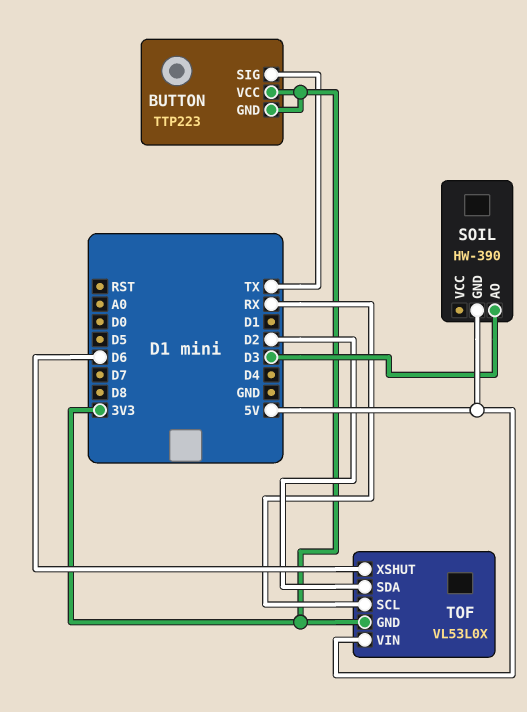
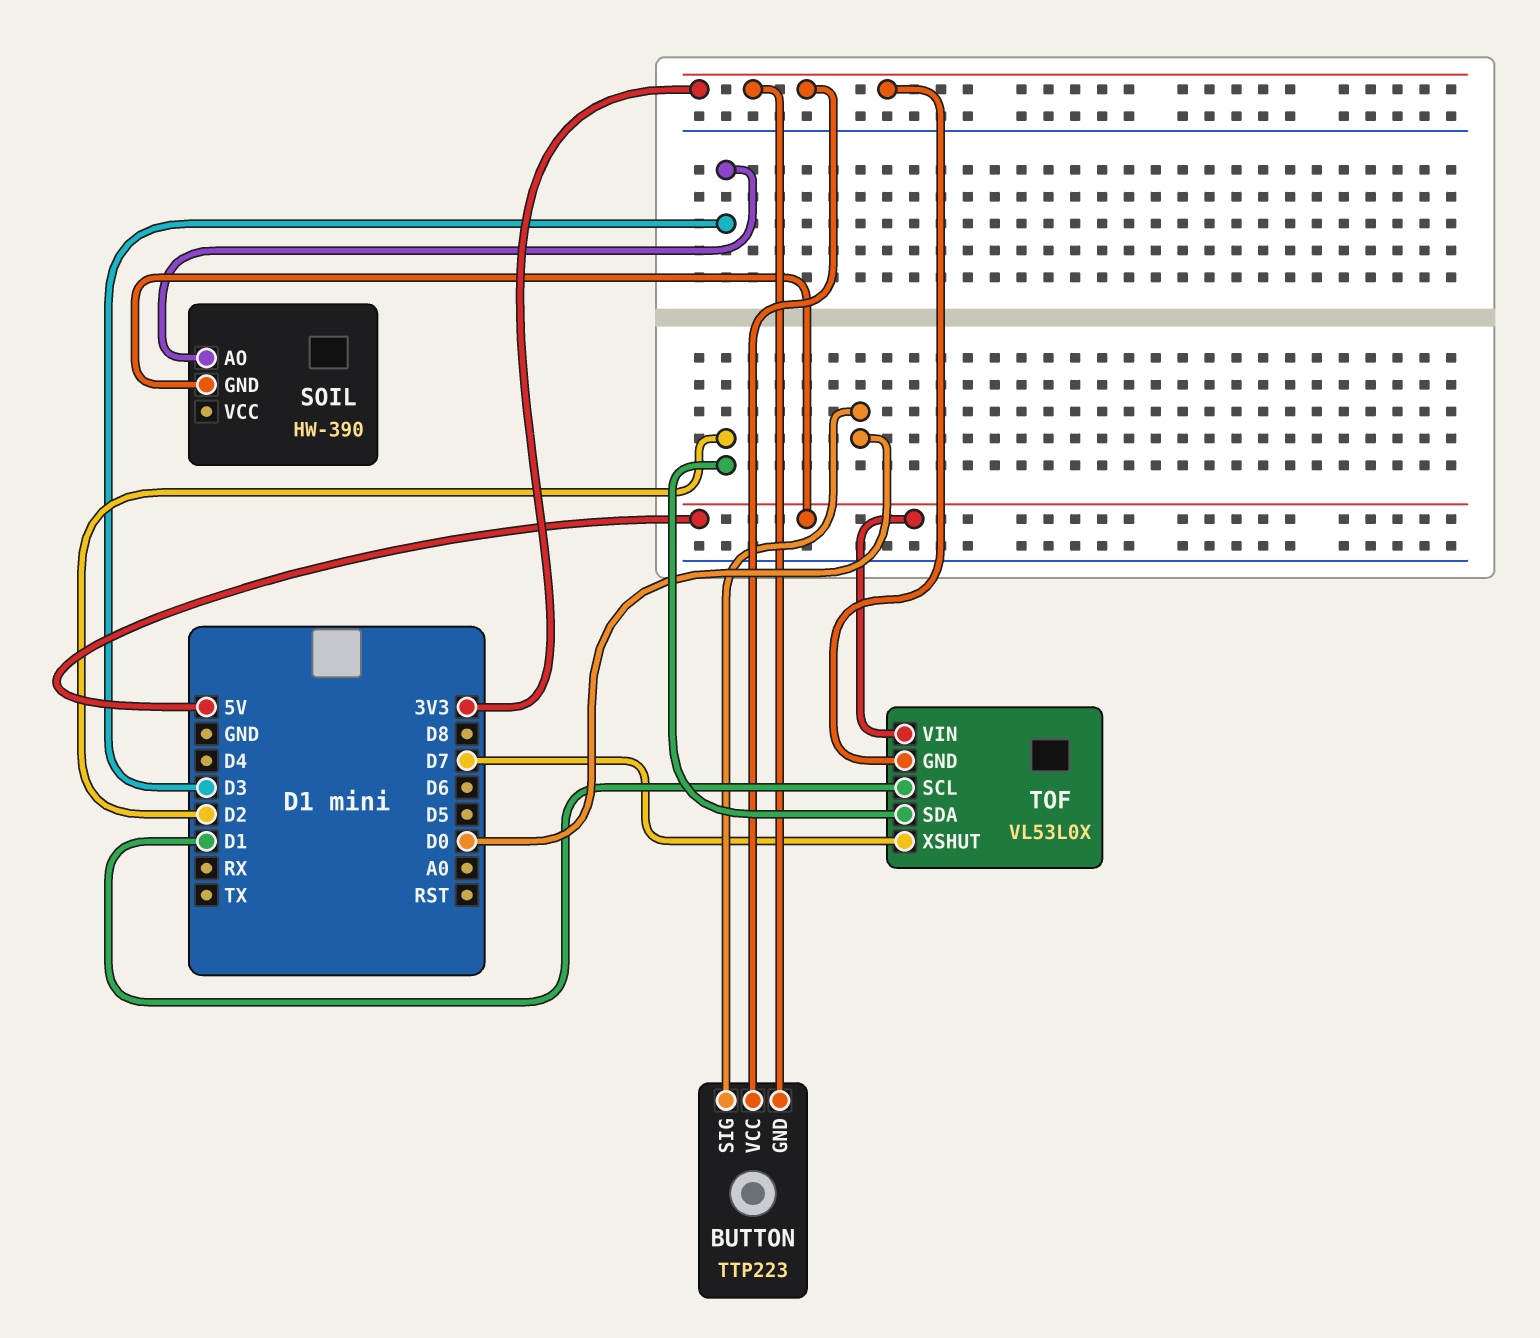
BUTTON pin SIG: TX -> D0
TOF pin SCL: RX -> D1
TOF pin XSHUT: D6 -> D7

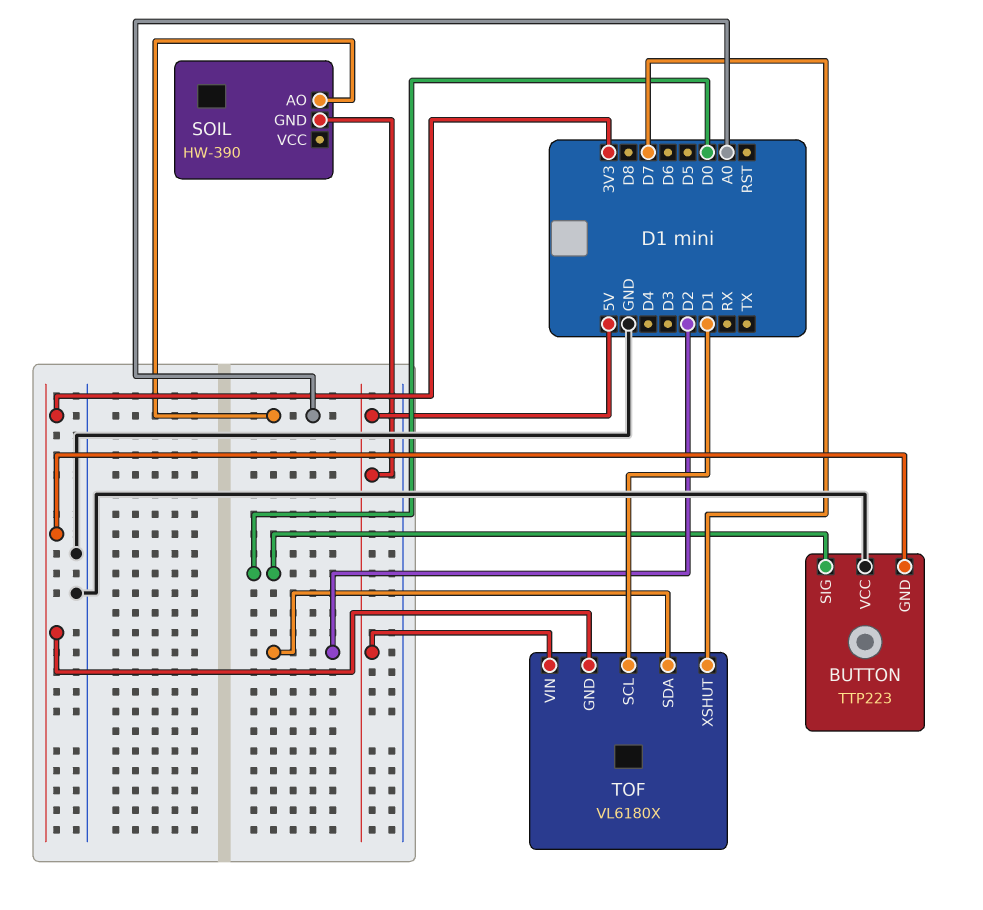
BUTTON pin VCC: 3V3 -> GND
SOIL pin AO: D3 -> A0
TOF: VL53L0X -> VL6180X

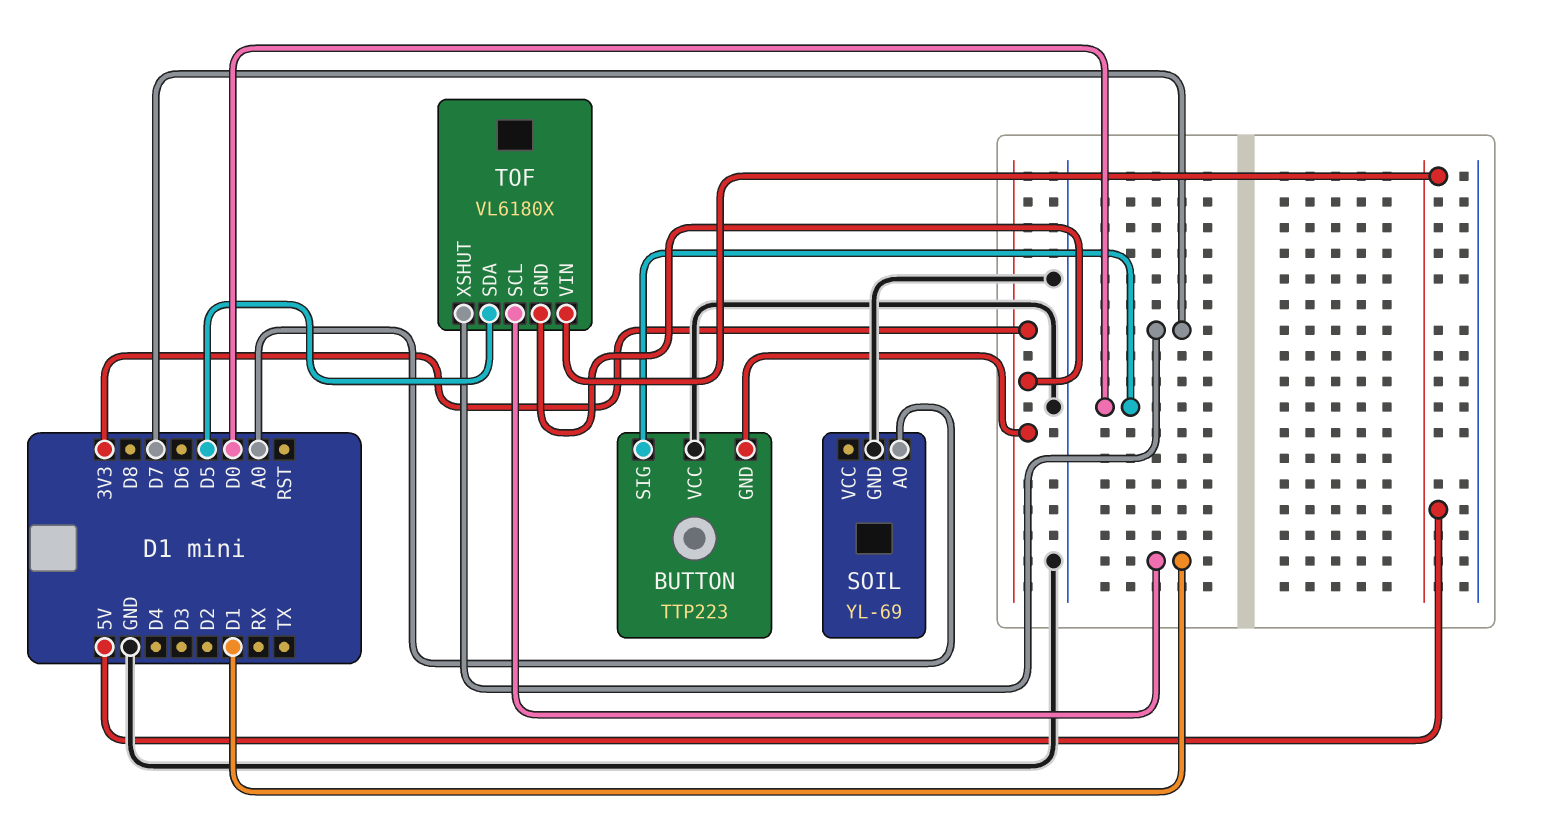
SOIL: HW-390 -> YL-69
SOIL pin GND: 5V -> GND
TOF pin SDA: D2 -> D5

